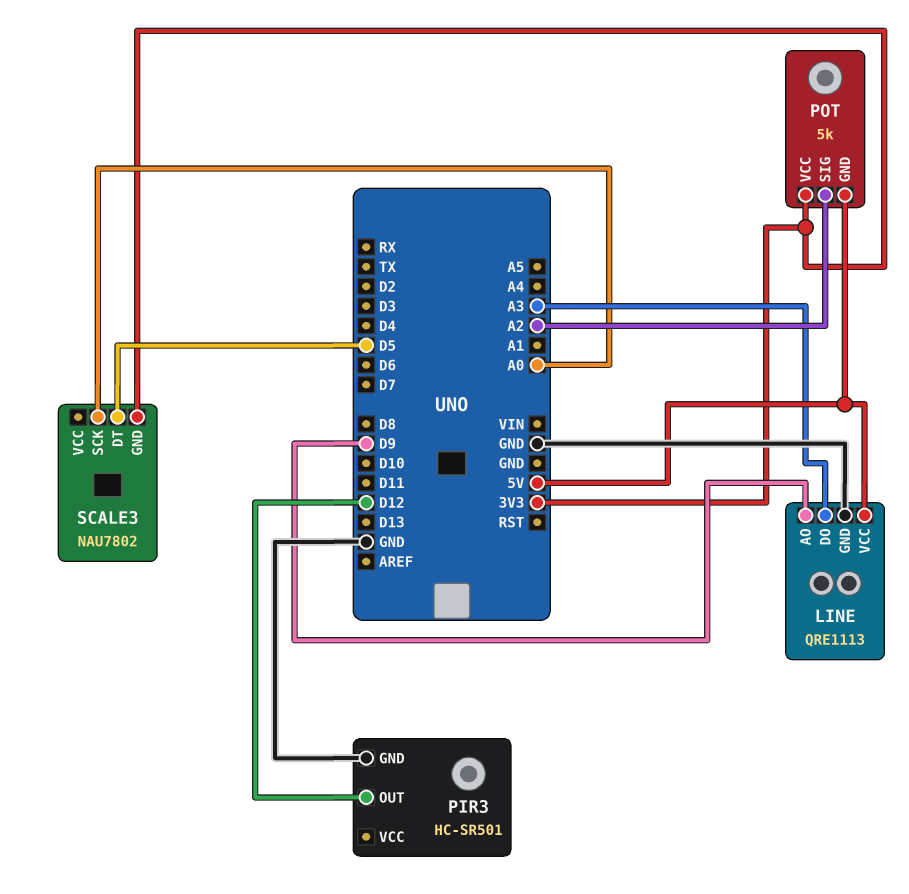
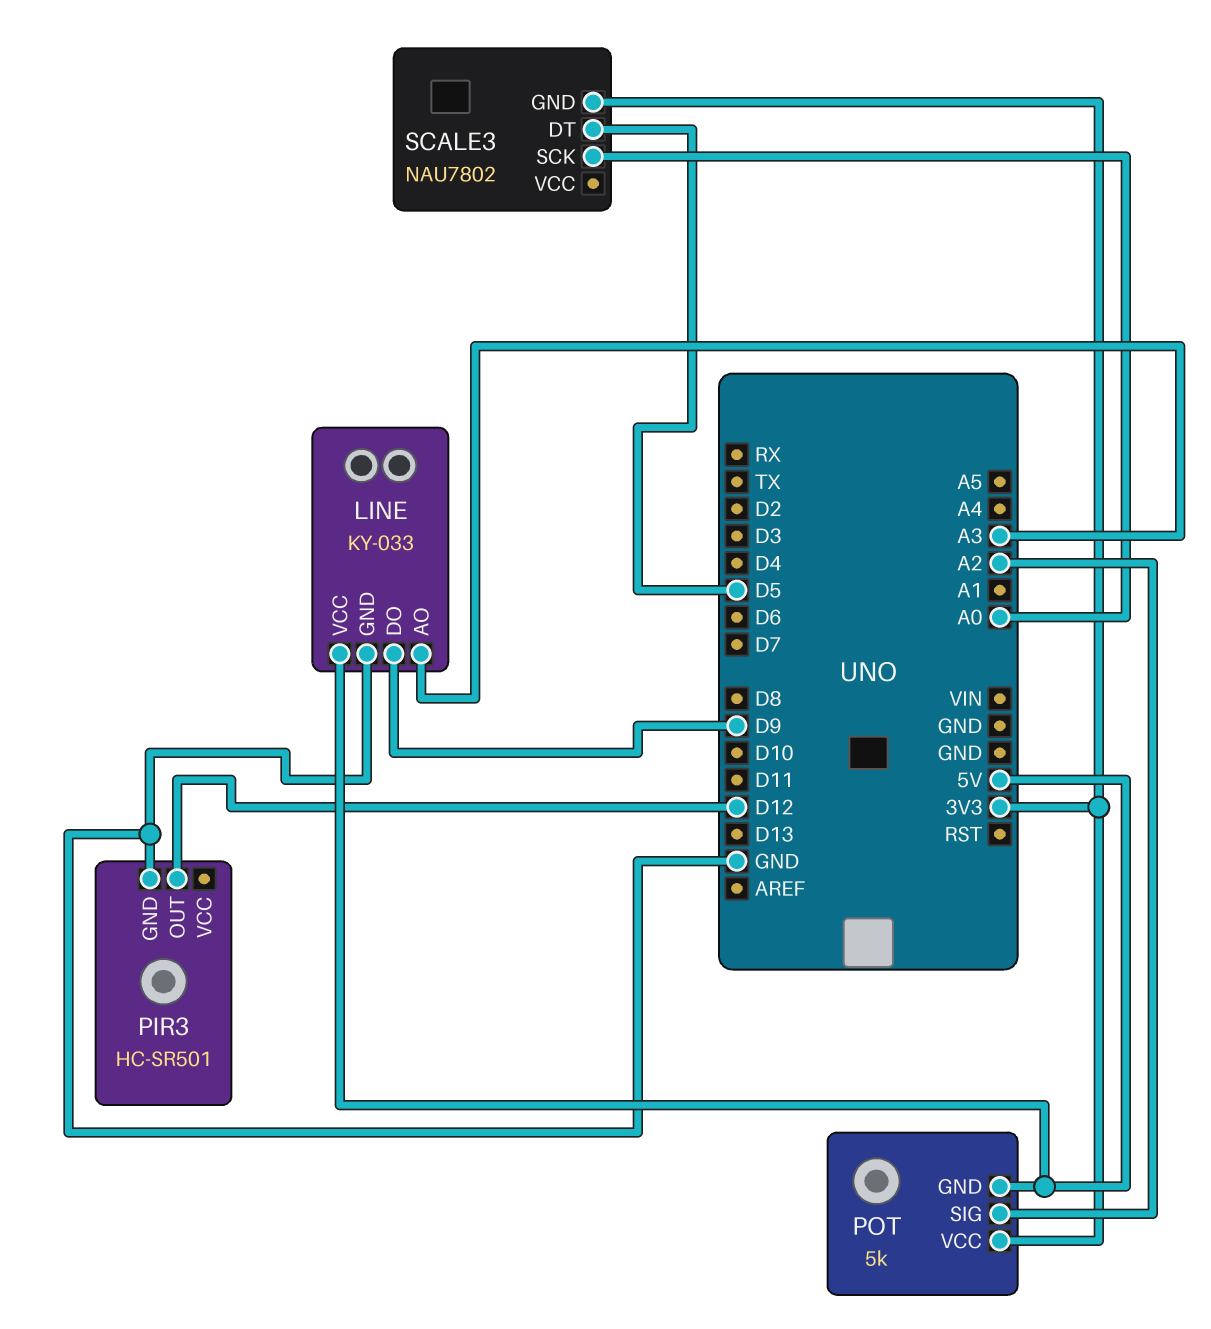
LINE: QRE1113 -> KY-033
LINE pin AO: D9 -> A3
LINE pin DO: A3 -> D9

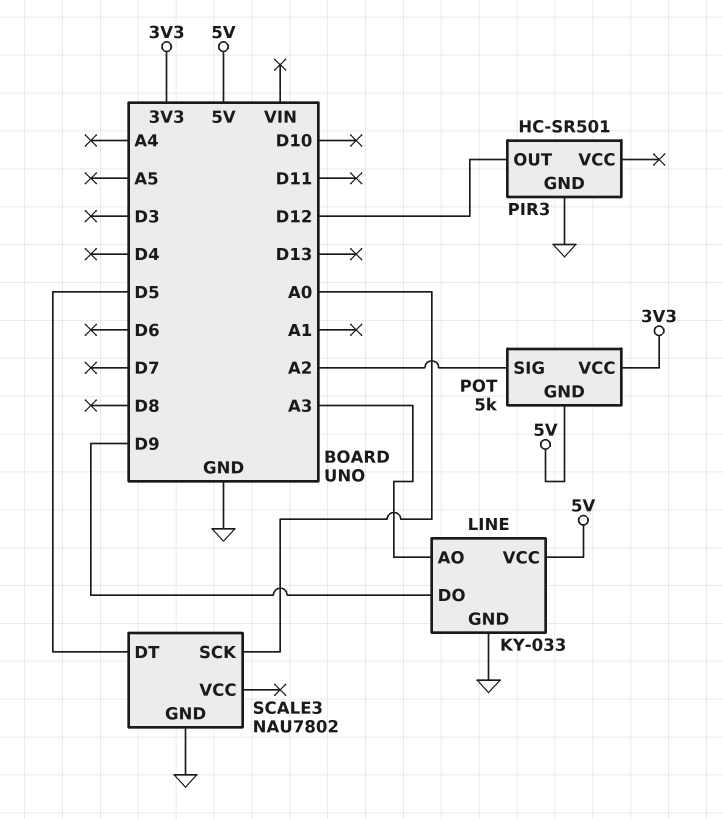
SCALE3 pin GND: 3V3 -> GND

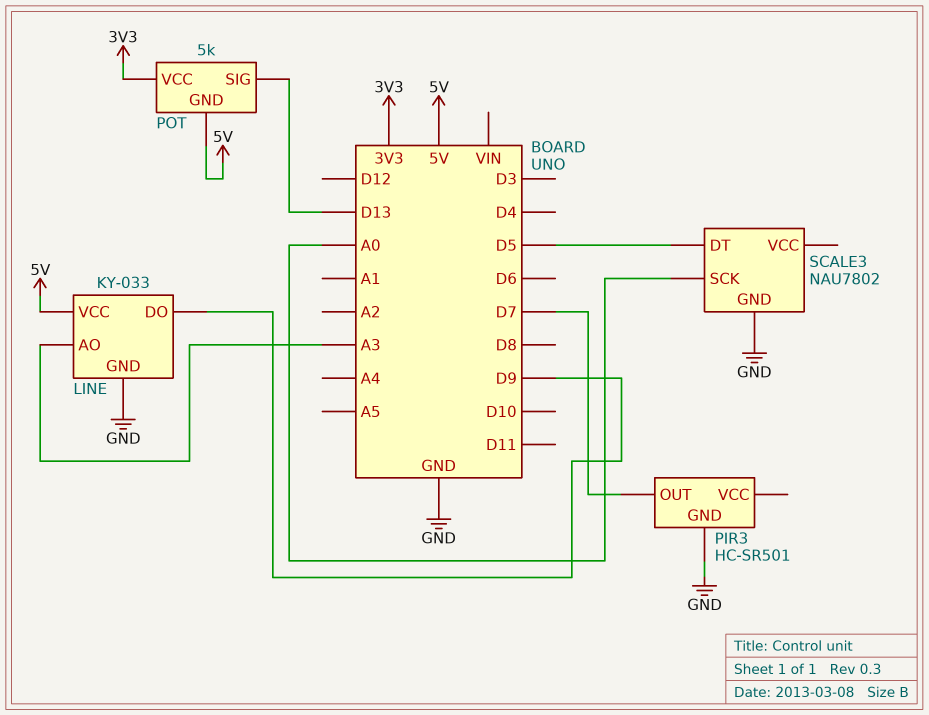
PIR3 pin OUT: D12 -> D7
POT pin SIG: A2 -> D13

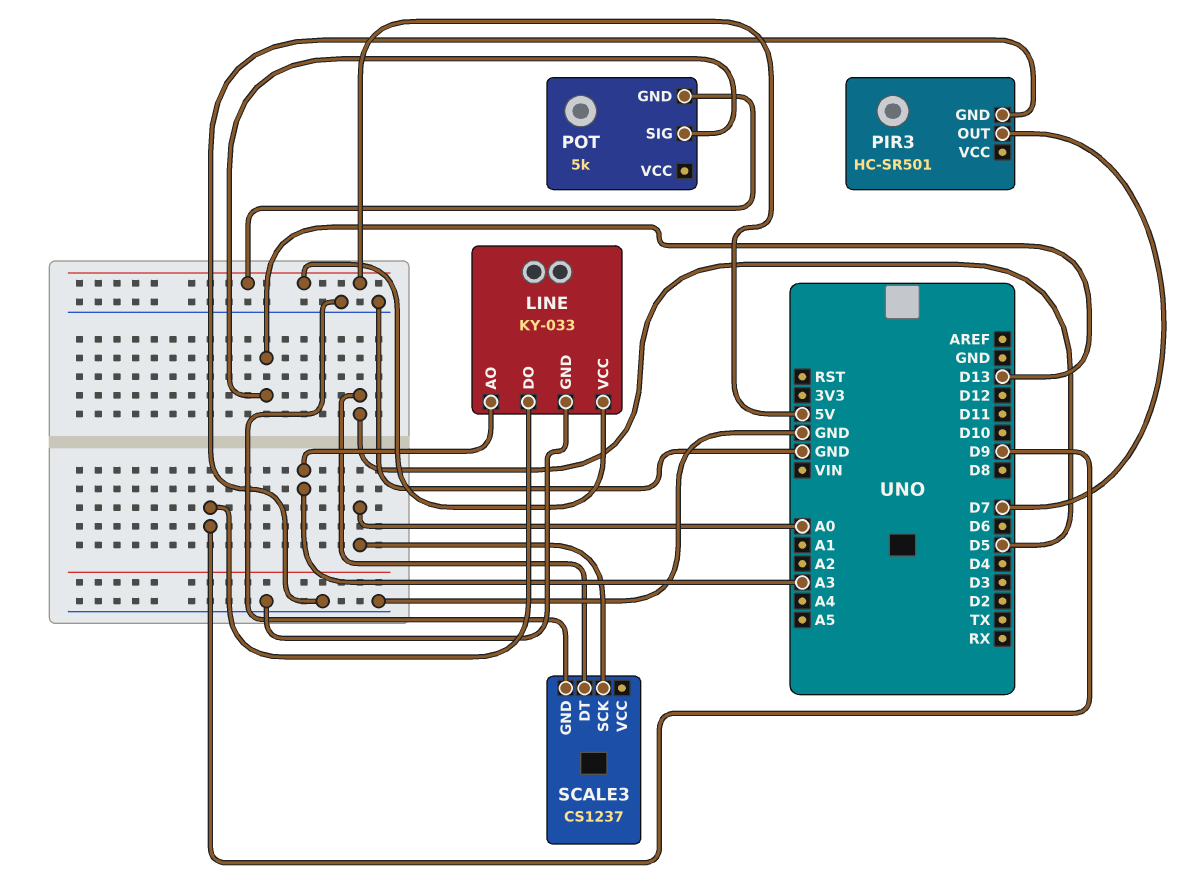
POT pin VCC: 3V3 -> none
SCALE3: NAU7802 -> CS1237

